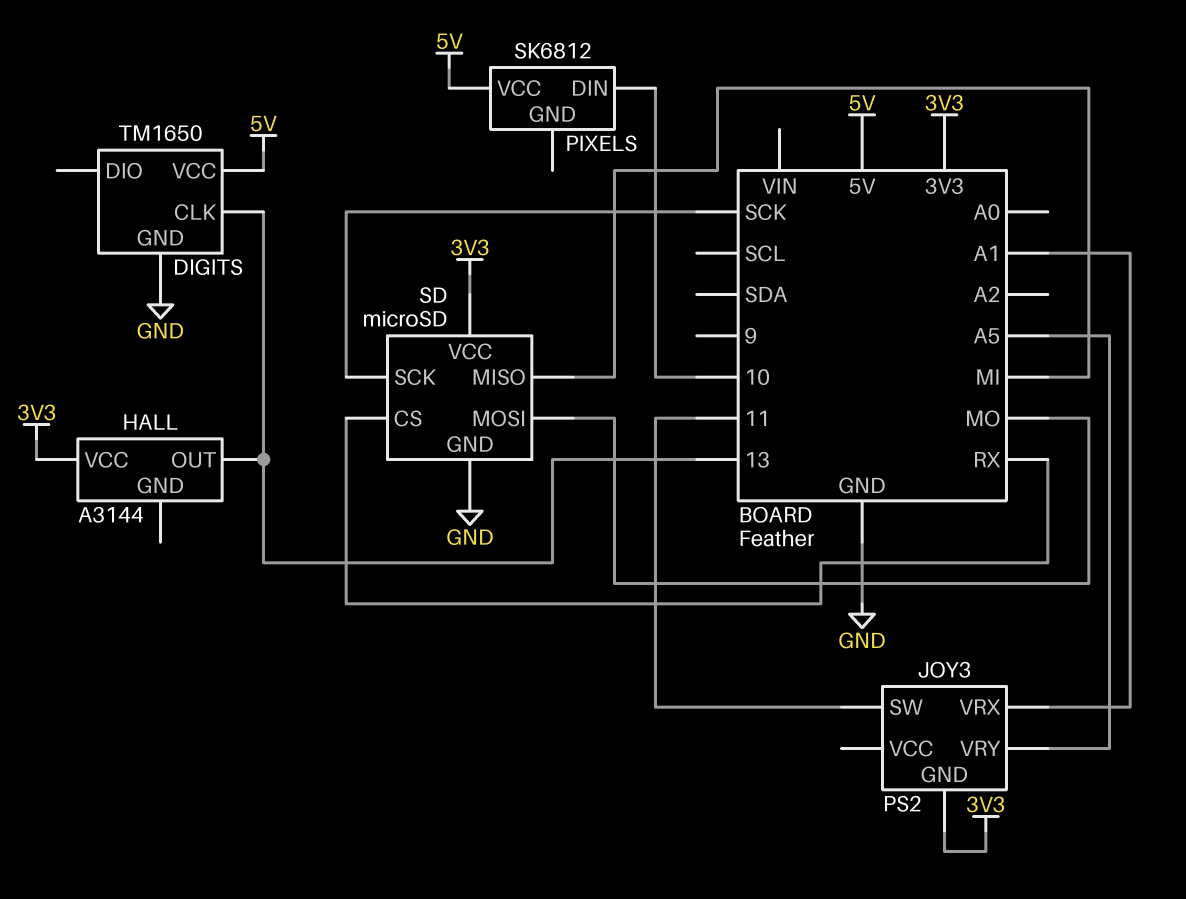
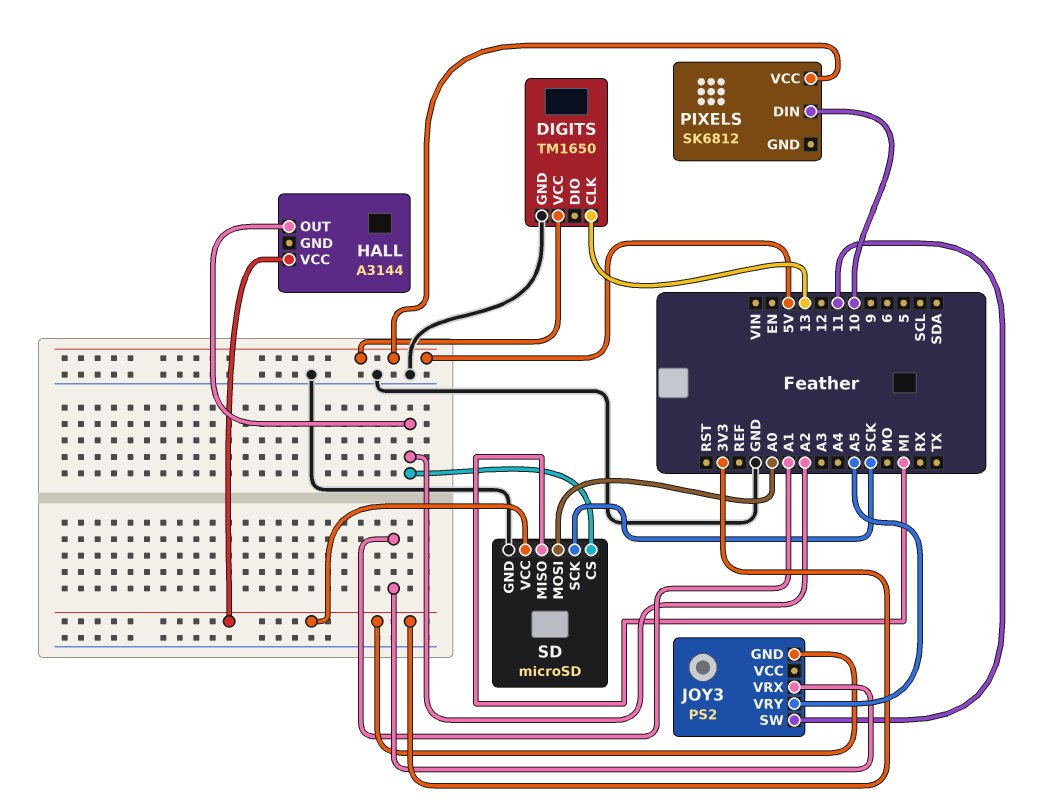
HALL pin OUT: 13 -> A2
SD pin CS: RX -> A2
SD pin MOSI: MO -> A0

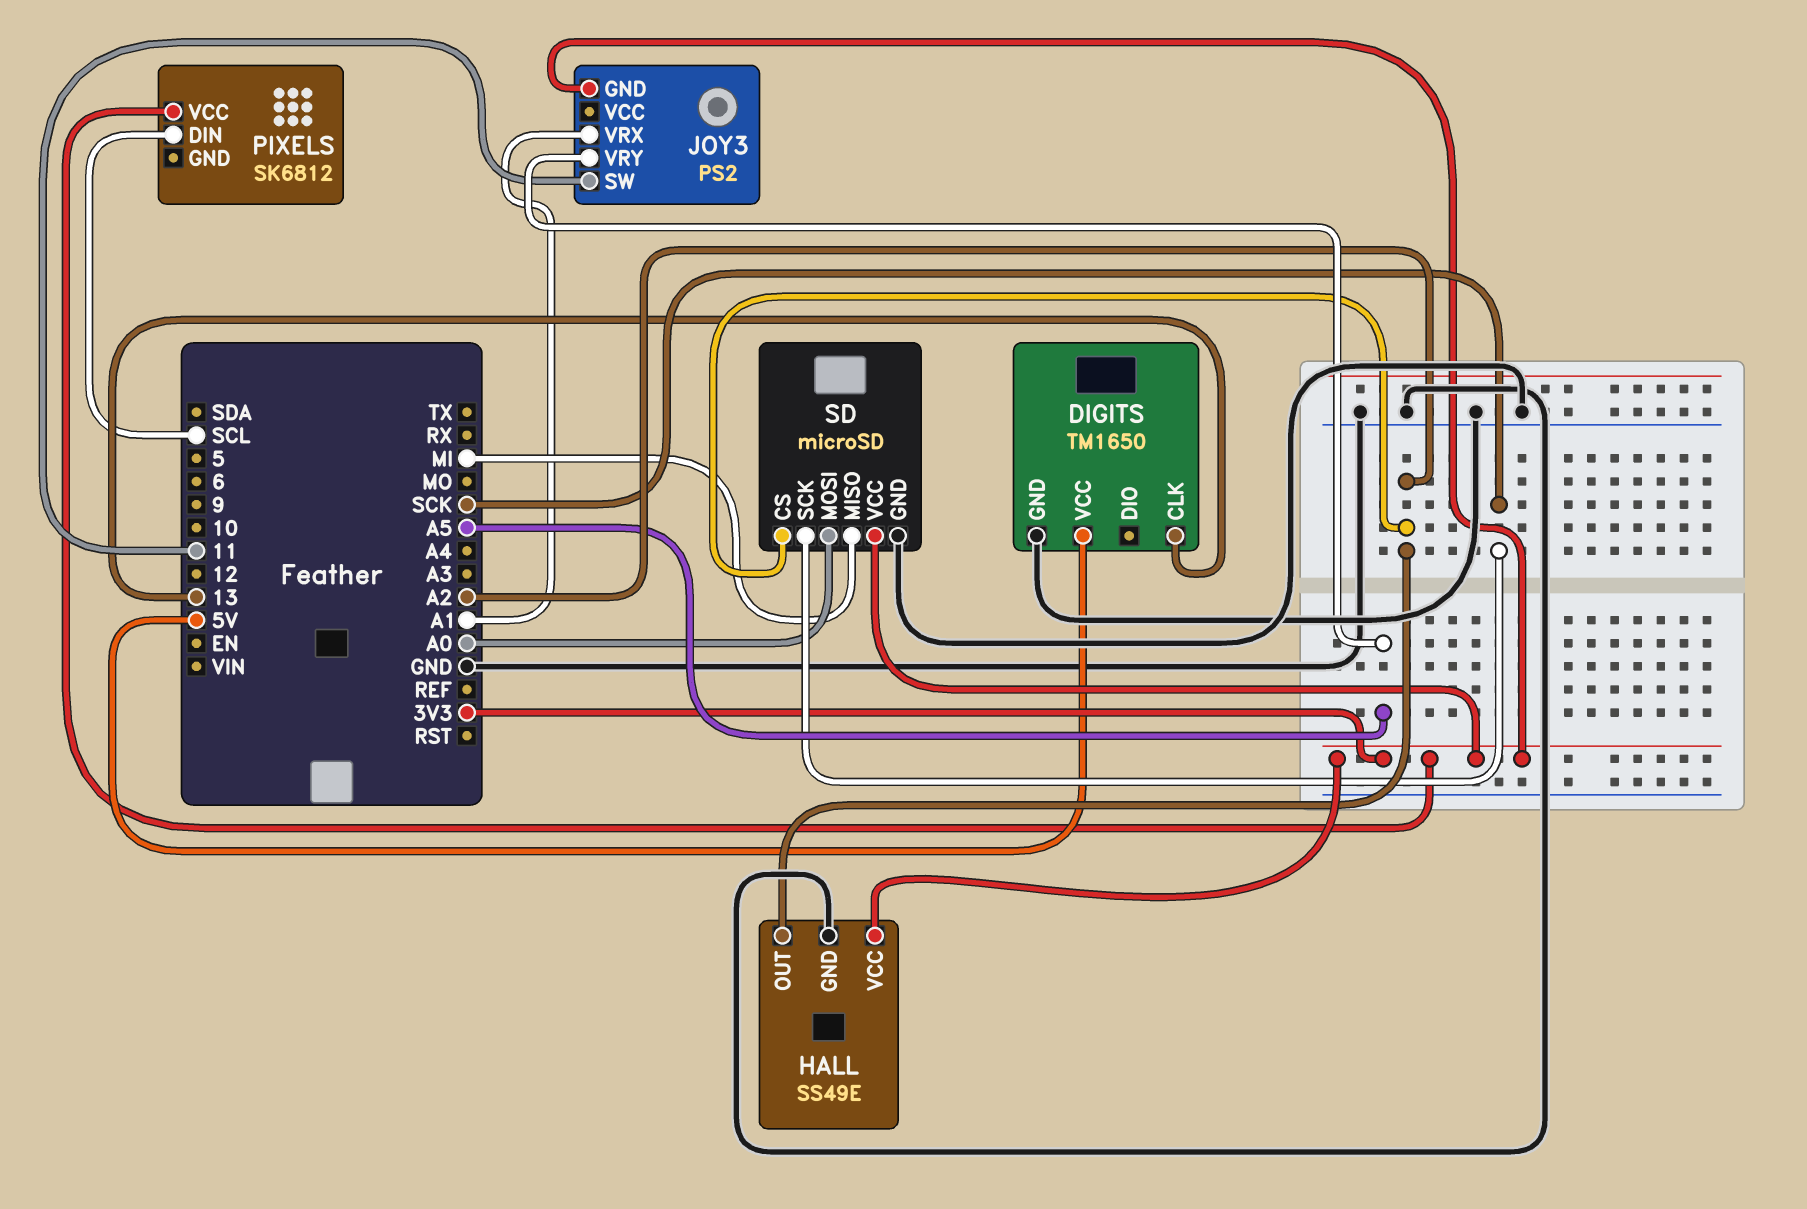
HALL: A3144 -> SS49E
HALL pin GND: none -> GND
PIXELS pin DIN: 10 -> SCL
PIXELS pin VCC: 5V -> 3V3

